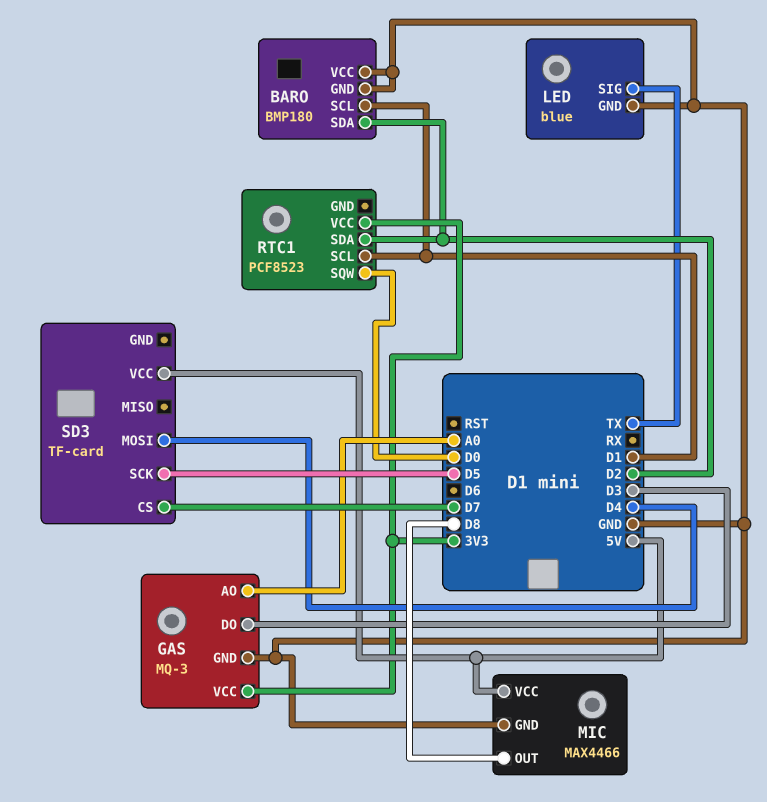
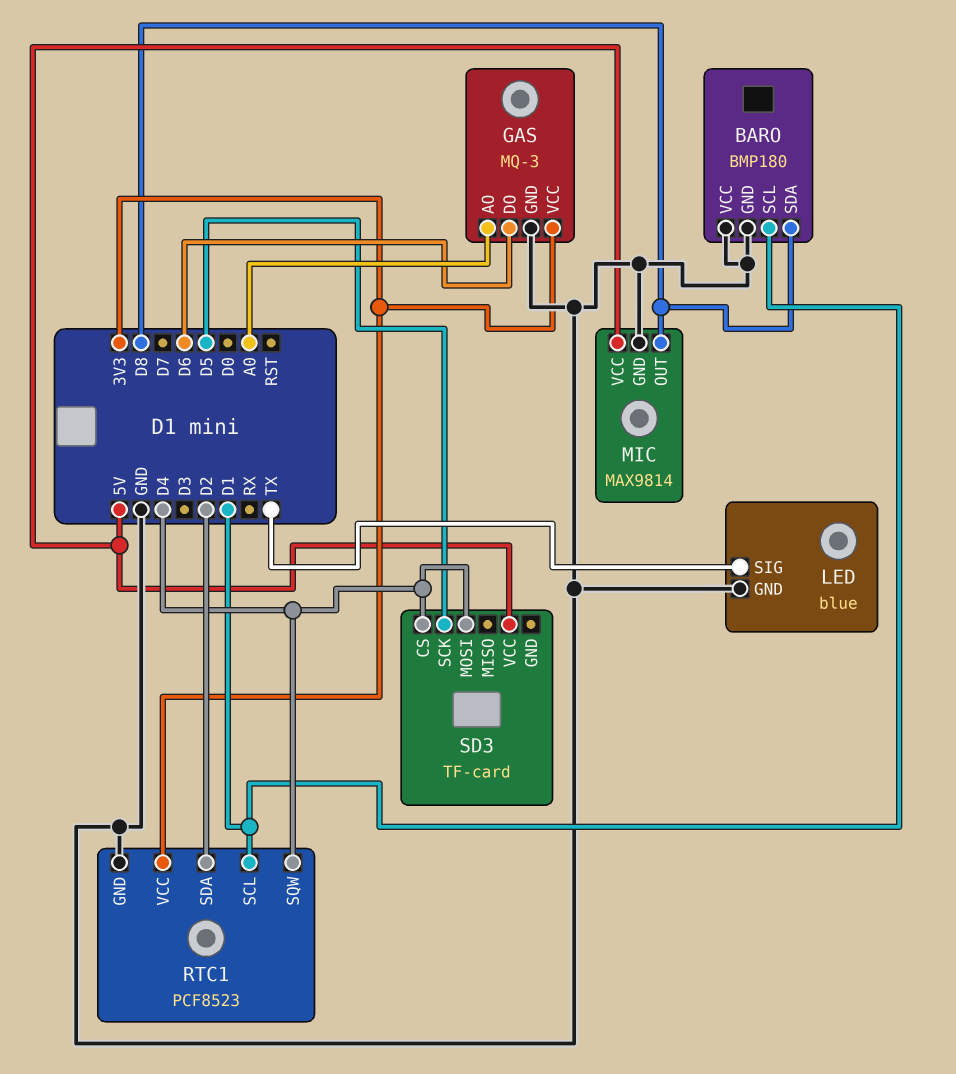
BARO pin SDA: D2 -> D8
GAS pin DO: D3 -> D6
MIC: MAX4466 -> MAX9814
RTC1 pin GND: none -> GND
RTC1 pin SQW: D0 -> D4
SD3 pin CS: D7 -> D4

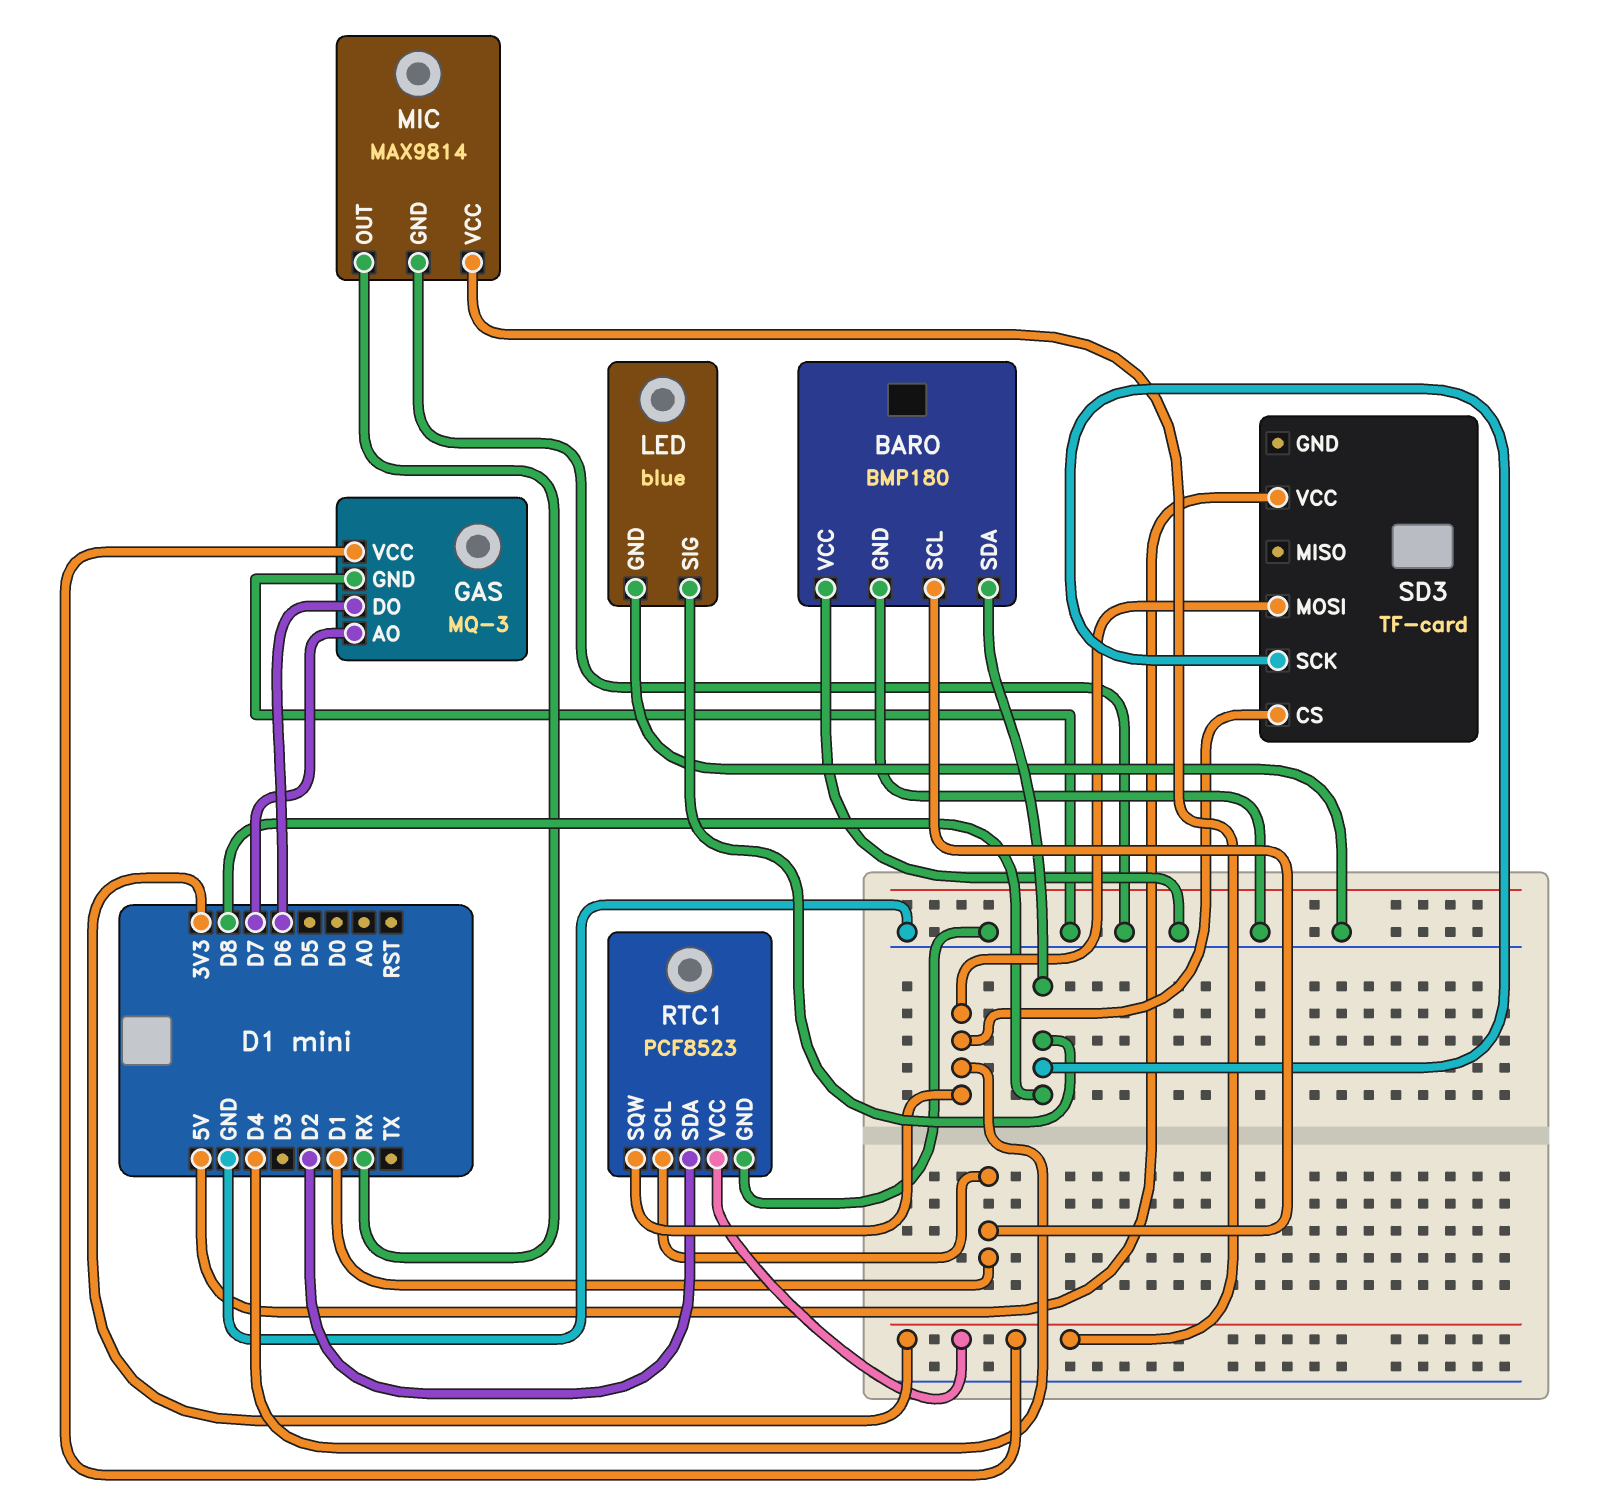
GAS pin AO: A0 -> D7
LED pin SIG: TX -> D8
MIC pin OUT: D8 -> RX
MIC pin VCC: 5V -> 3V3
SD3 pin SCK: D5 -> D8

